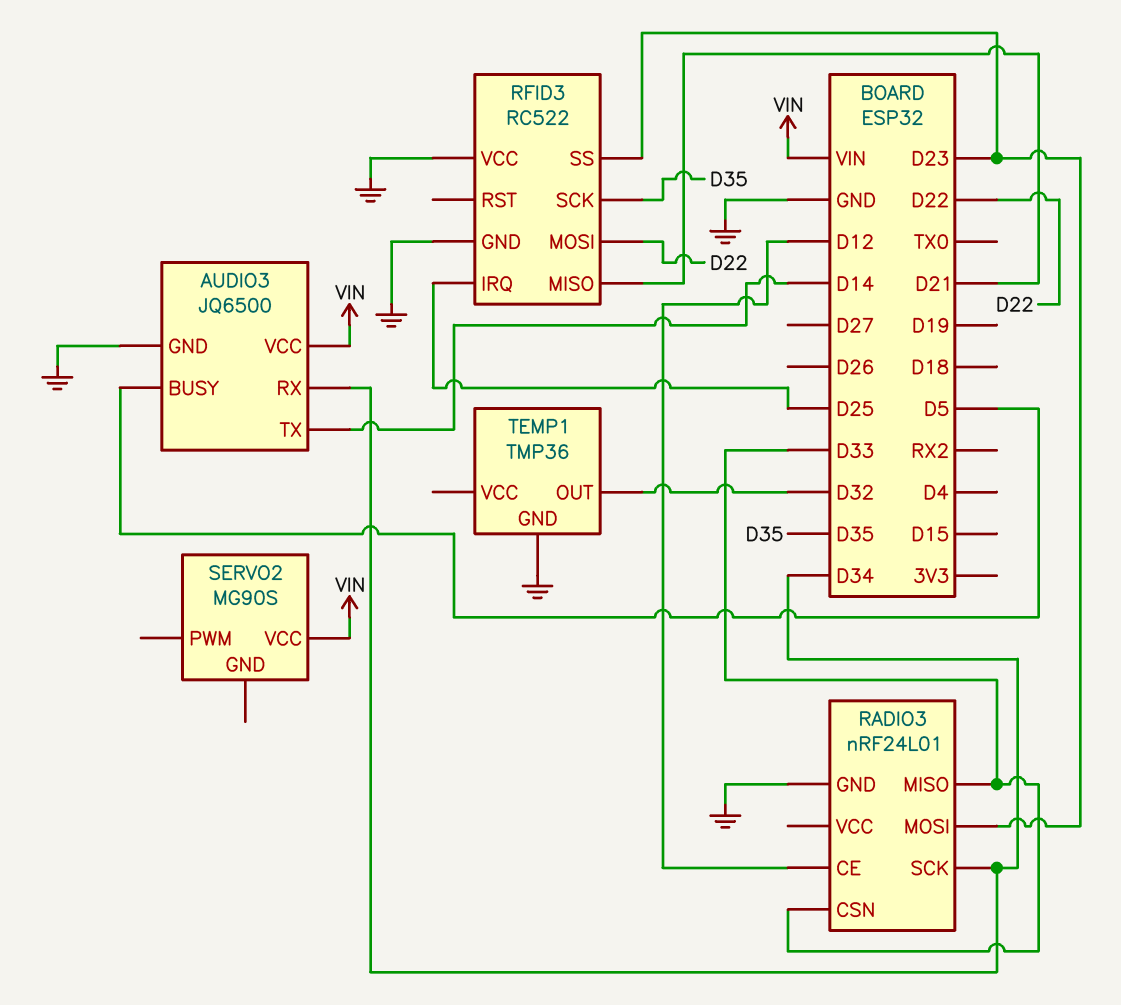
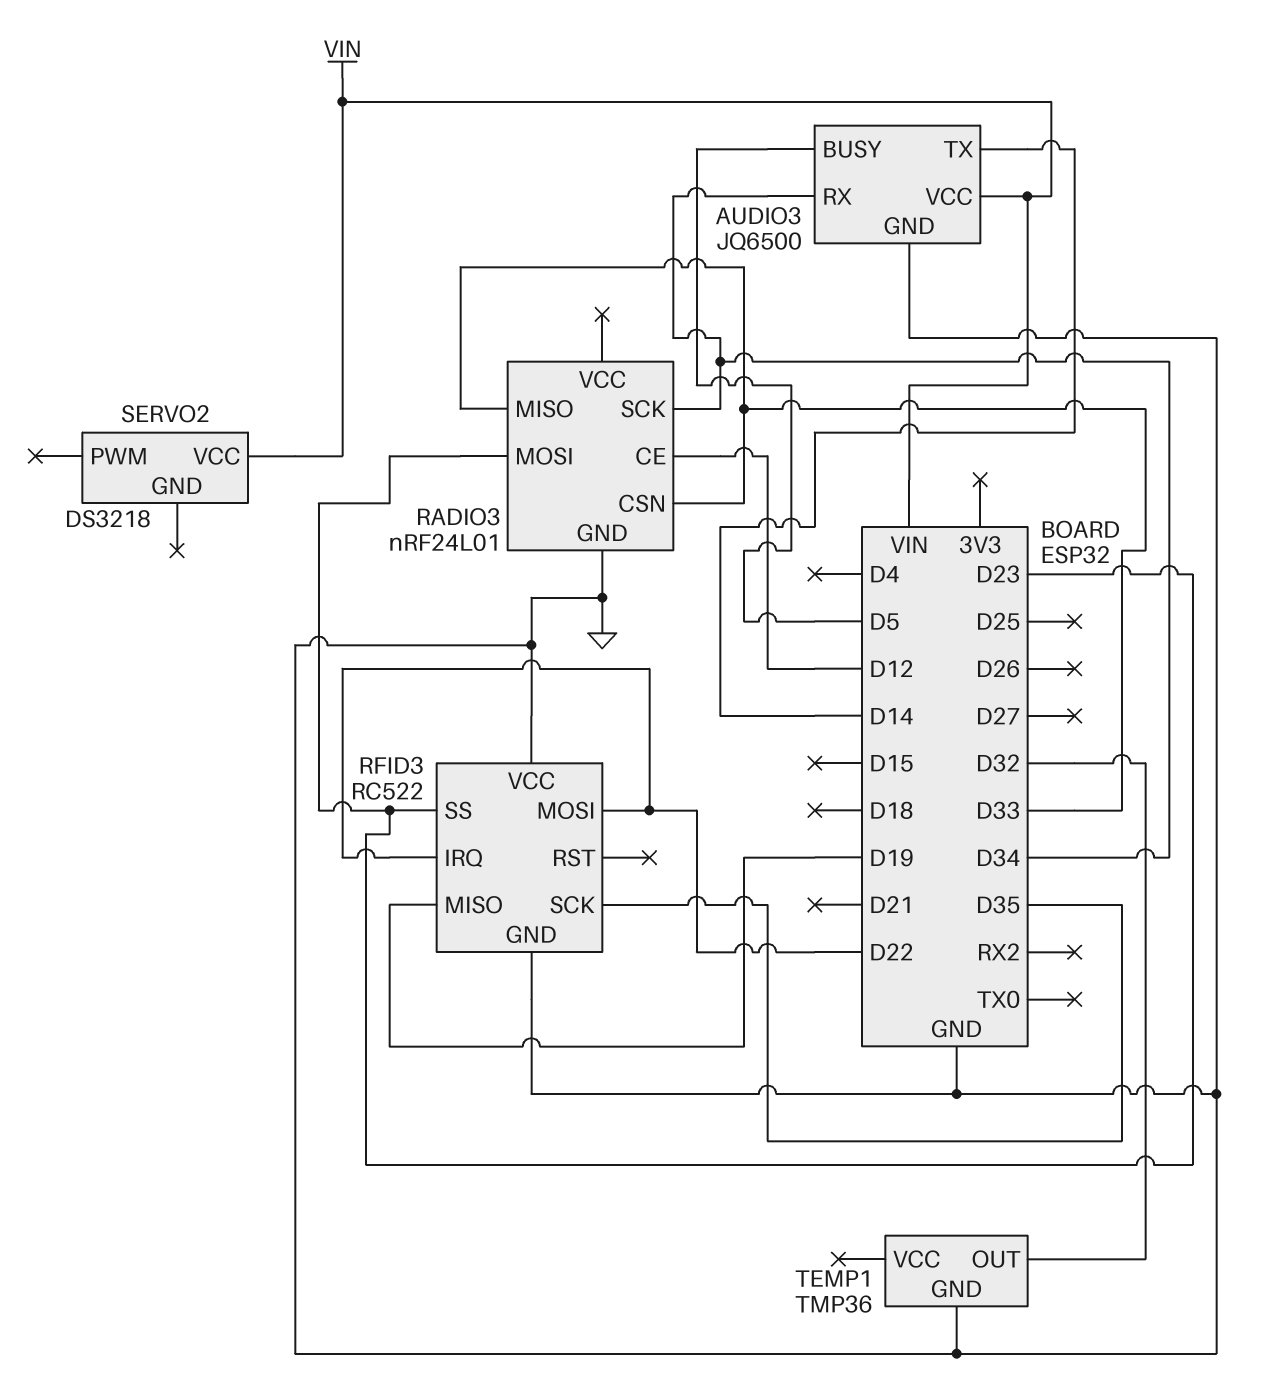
RFID3 pin IRQ: D25 -> D22
RFID3 pin MISO: D21 -> D19
SERVO2: MG90S -> DS3218

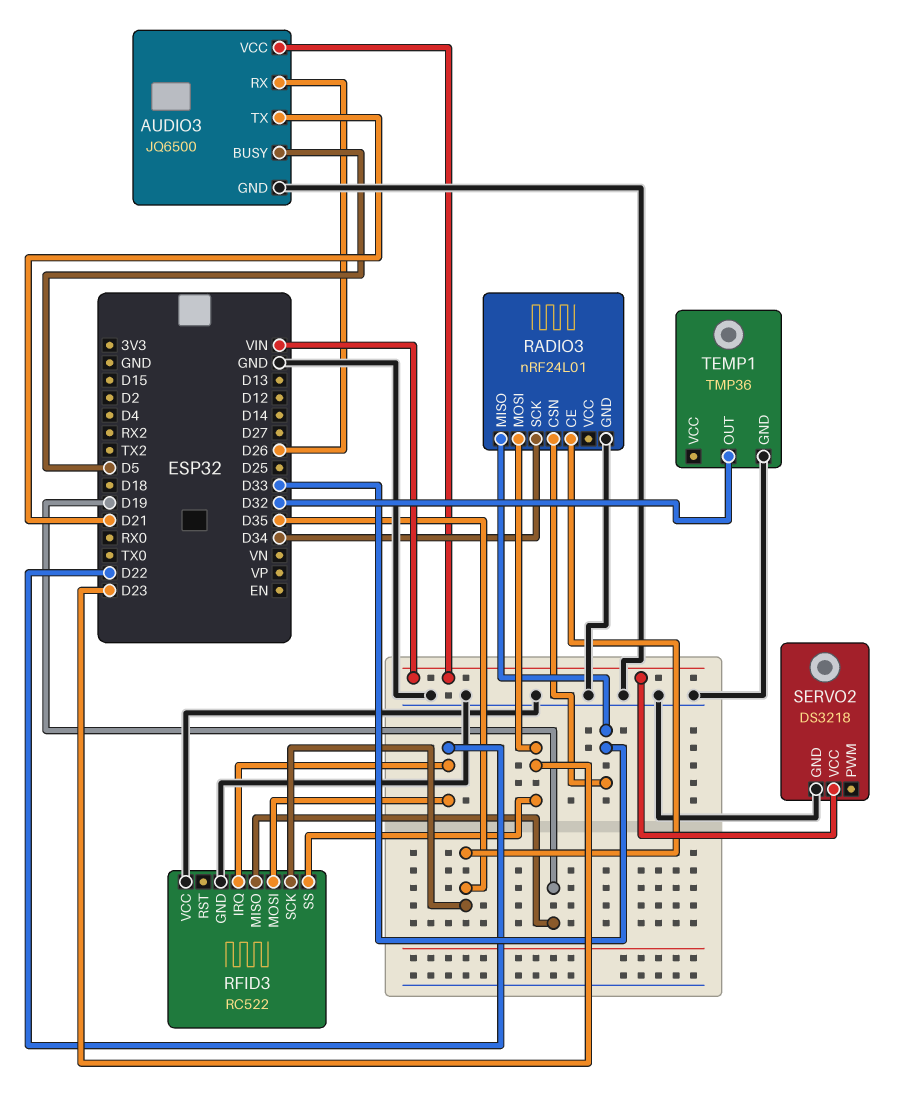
AUDIO3 pin RX: D34 -> D26
AUDIO3 pin TX: D14 -> D21
RADIO3 pin CE: D12 -> D35
SERVO2 pin GND: none -> GND

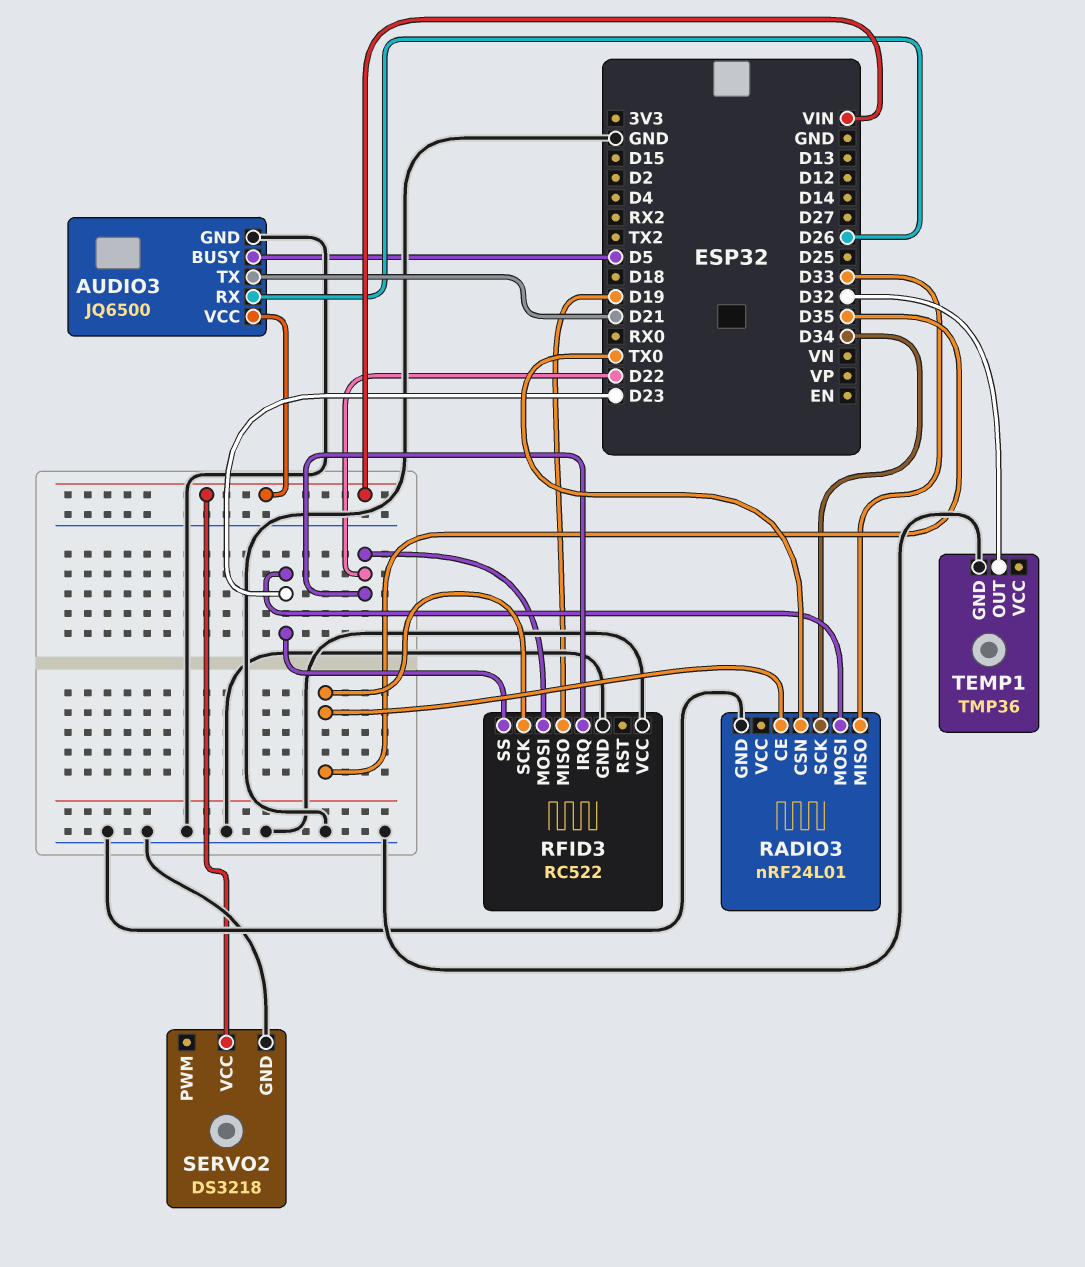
RADIO3 pin CSN: D33 -> TX0

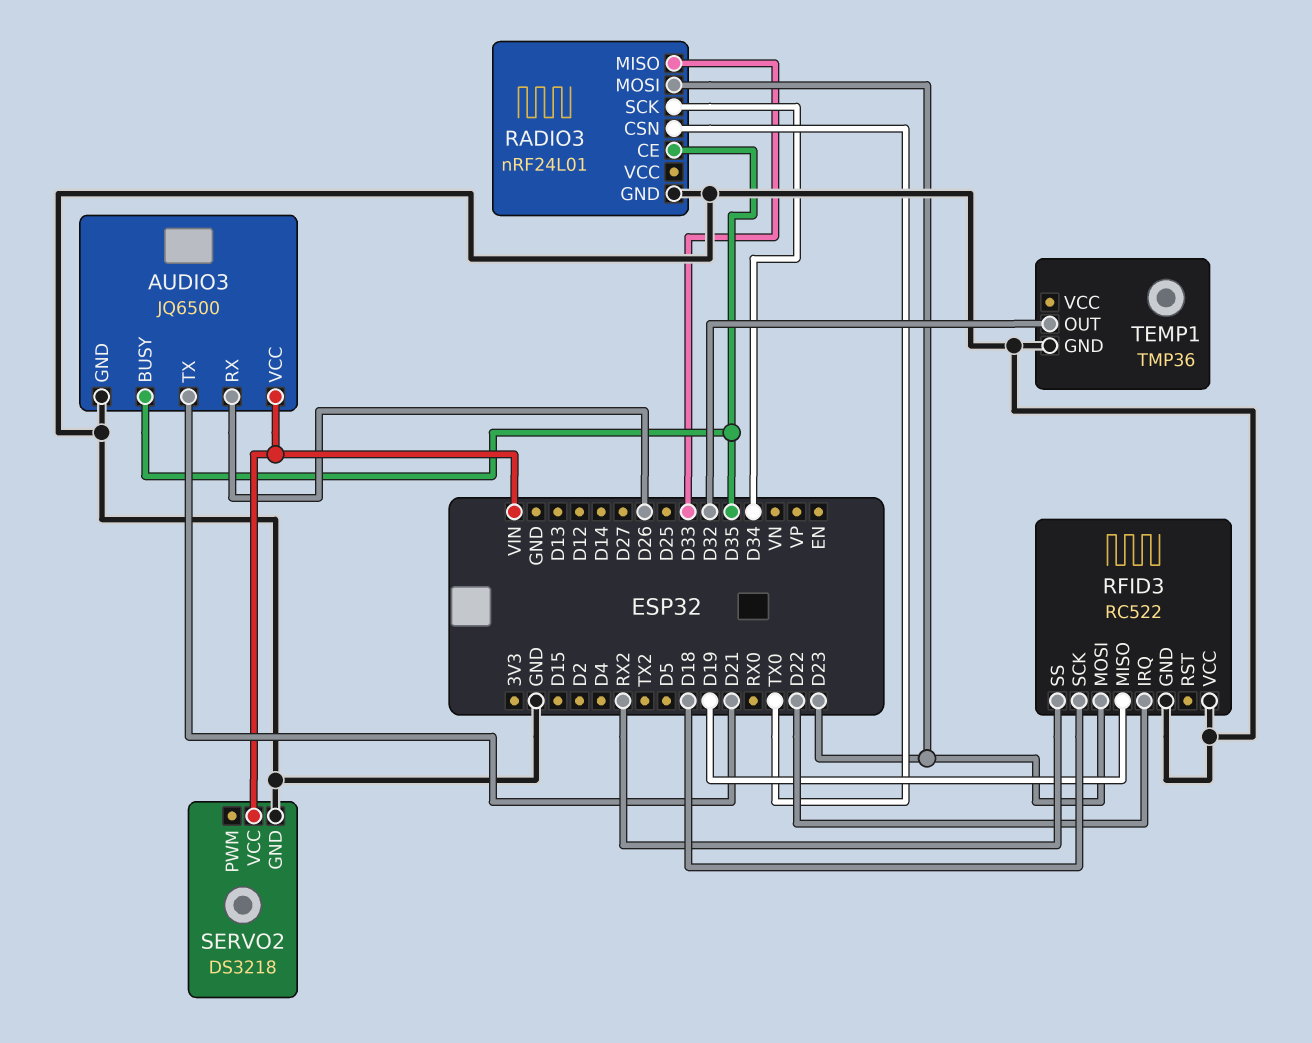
AUDIO3 pin BUSY: D5 -> D35
RFID3 pin MOSI: D22 -> D23
RFID3 pin SCK: D35 -> D18
RFID3 pin SS: D23 -> RX2

